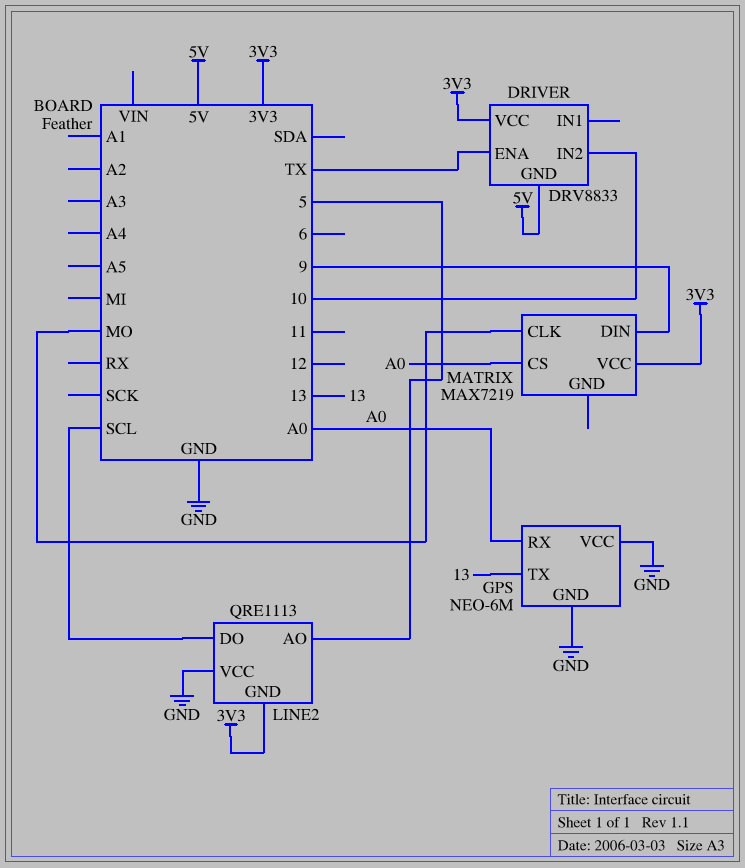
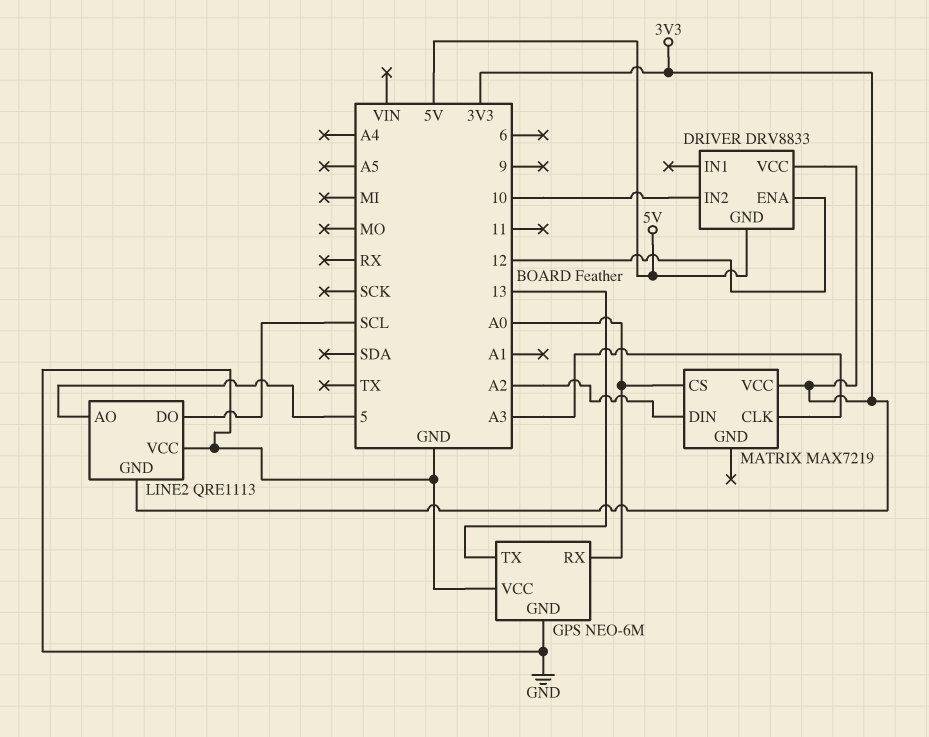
DRIVER pin ENA: TX -> 12
MATRIX pin CLK: MO -> A3
MATRIX pin DIN: 9 -> A2

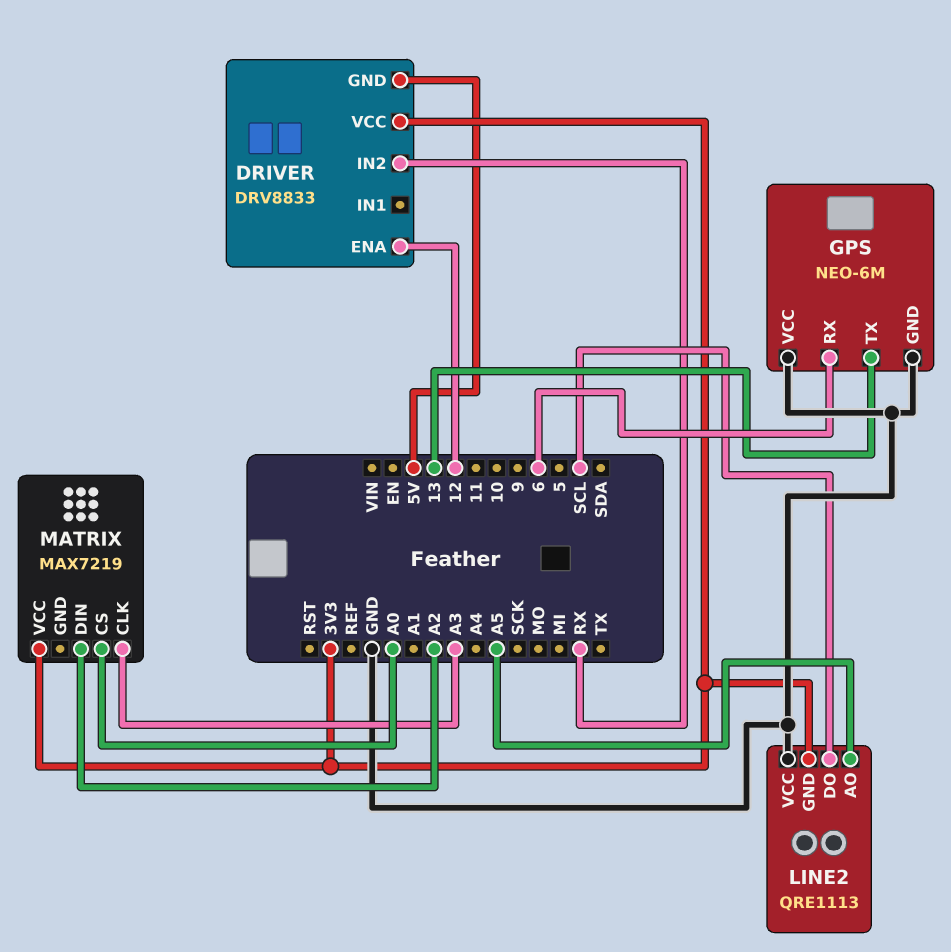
DRIVER pin IN2: 10 -> RX
GPS pin RX: A0 -> 6
LINE2 pin AO: 5 -> A5

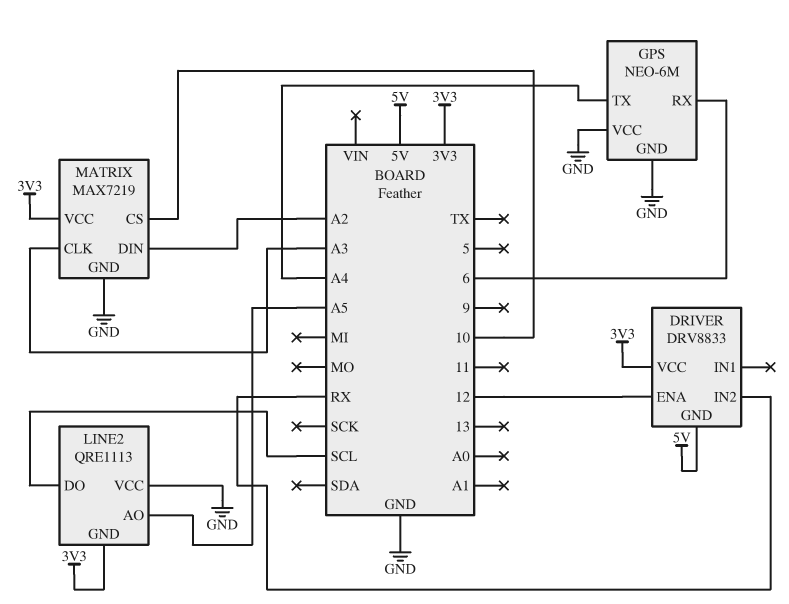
GPS pin TX: 13 -> A4
MATRIX pin CS: A0 -> 10
MATRIX pin GND: none -> GND

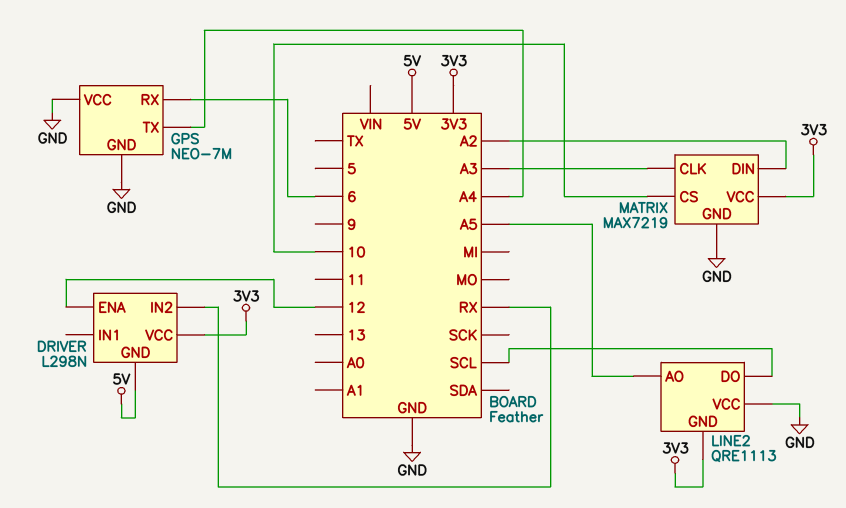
DRIVER: DRV8833 -> L298N
GPS: NEO-6M -> NEO-7M

